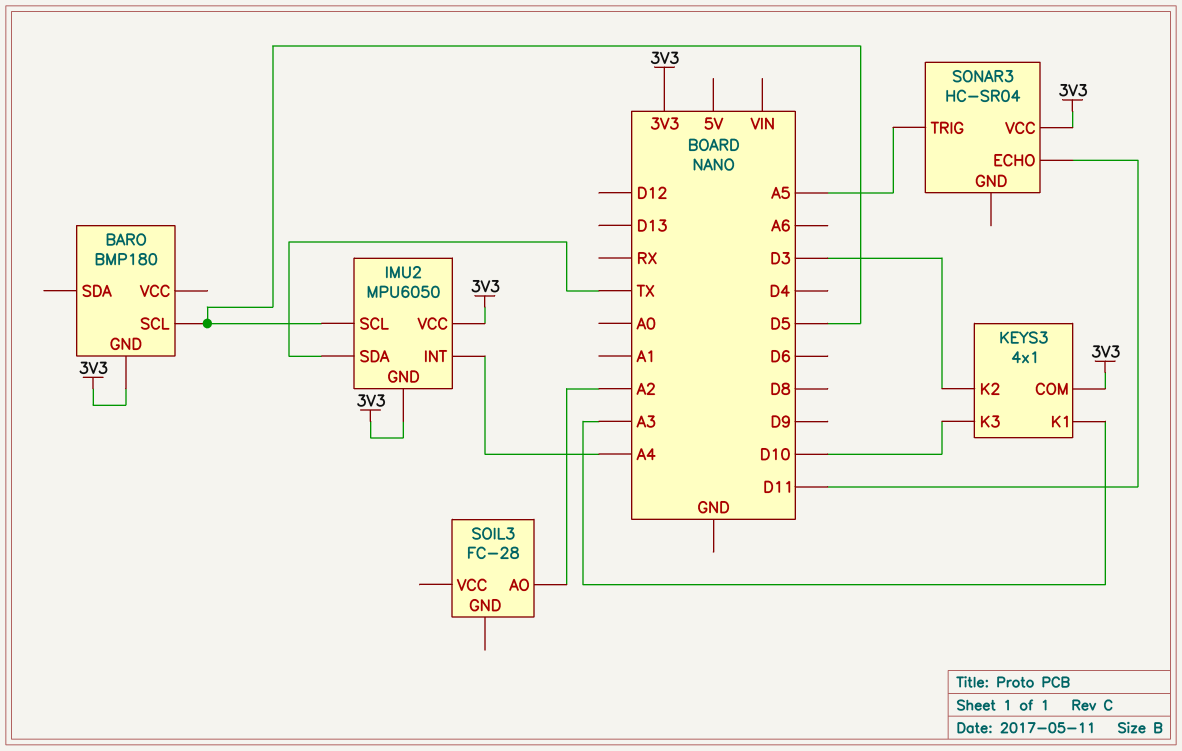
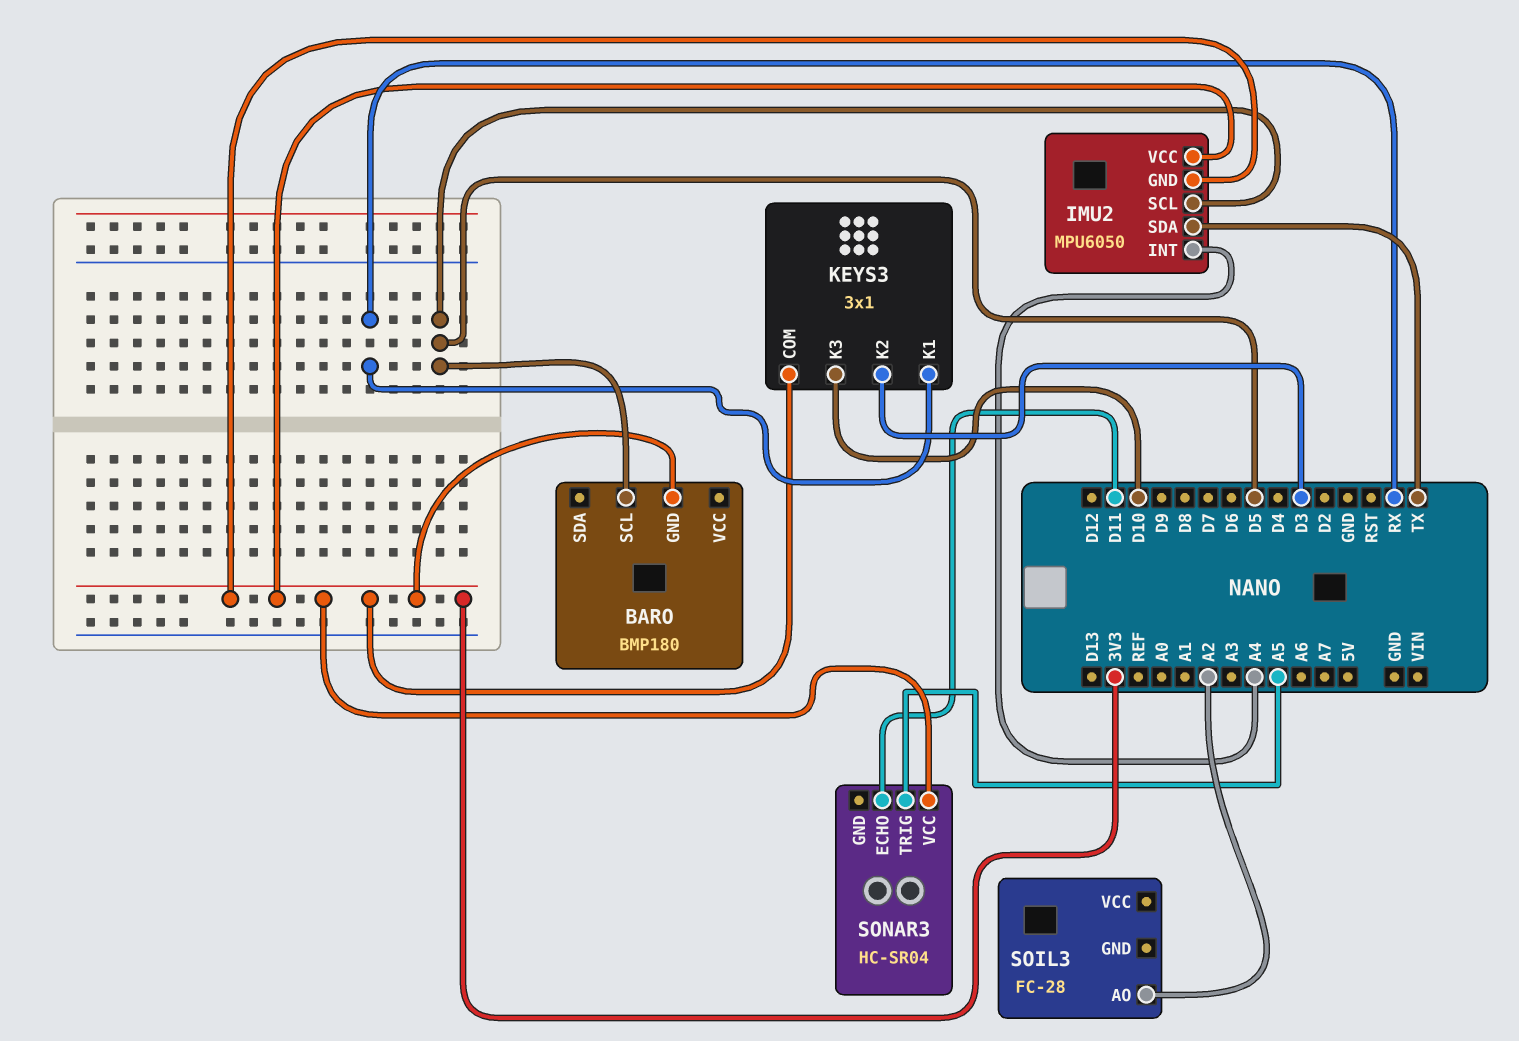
KEYS3: 4x1 -> 3x1
KEYS3 pin K1: A3 -> RX

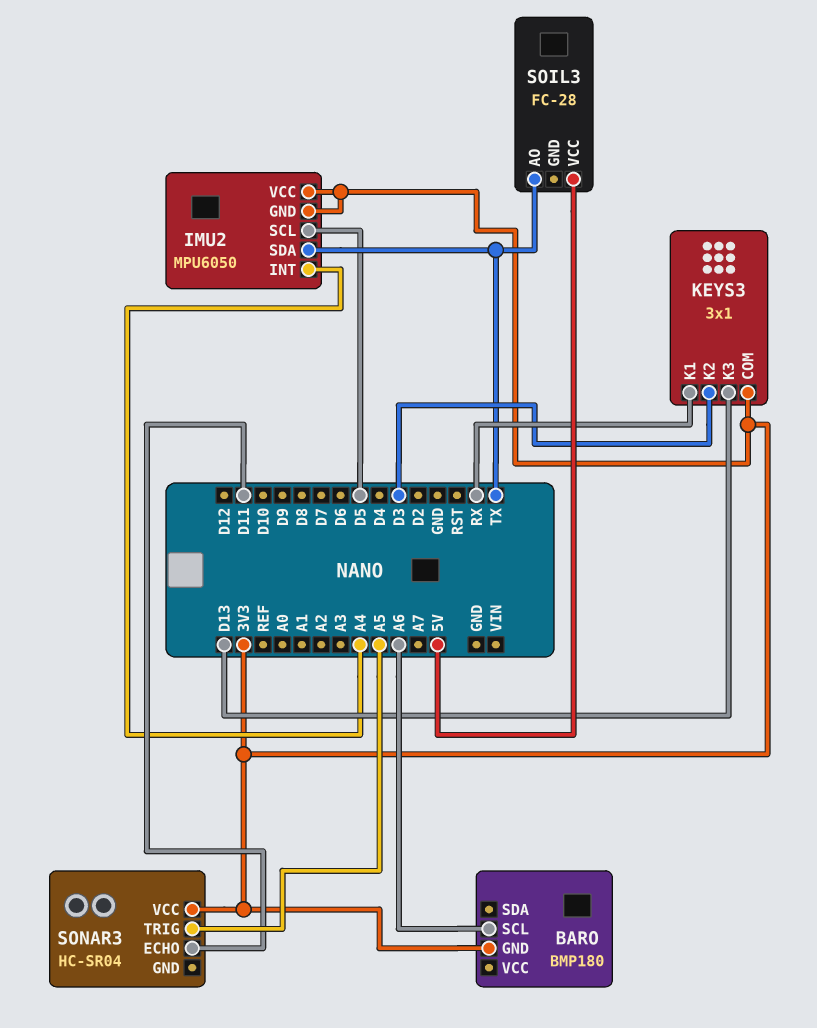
BARO pin SCL: D5 -> A6
KEYS3 pin K3: D10 -> D13
SOIL3 pin AO: A2 -> TX
SOIL3 pin VCC: none -> 5V

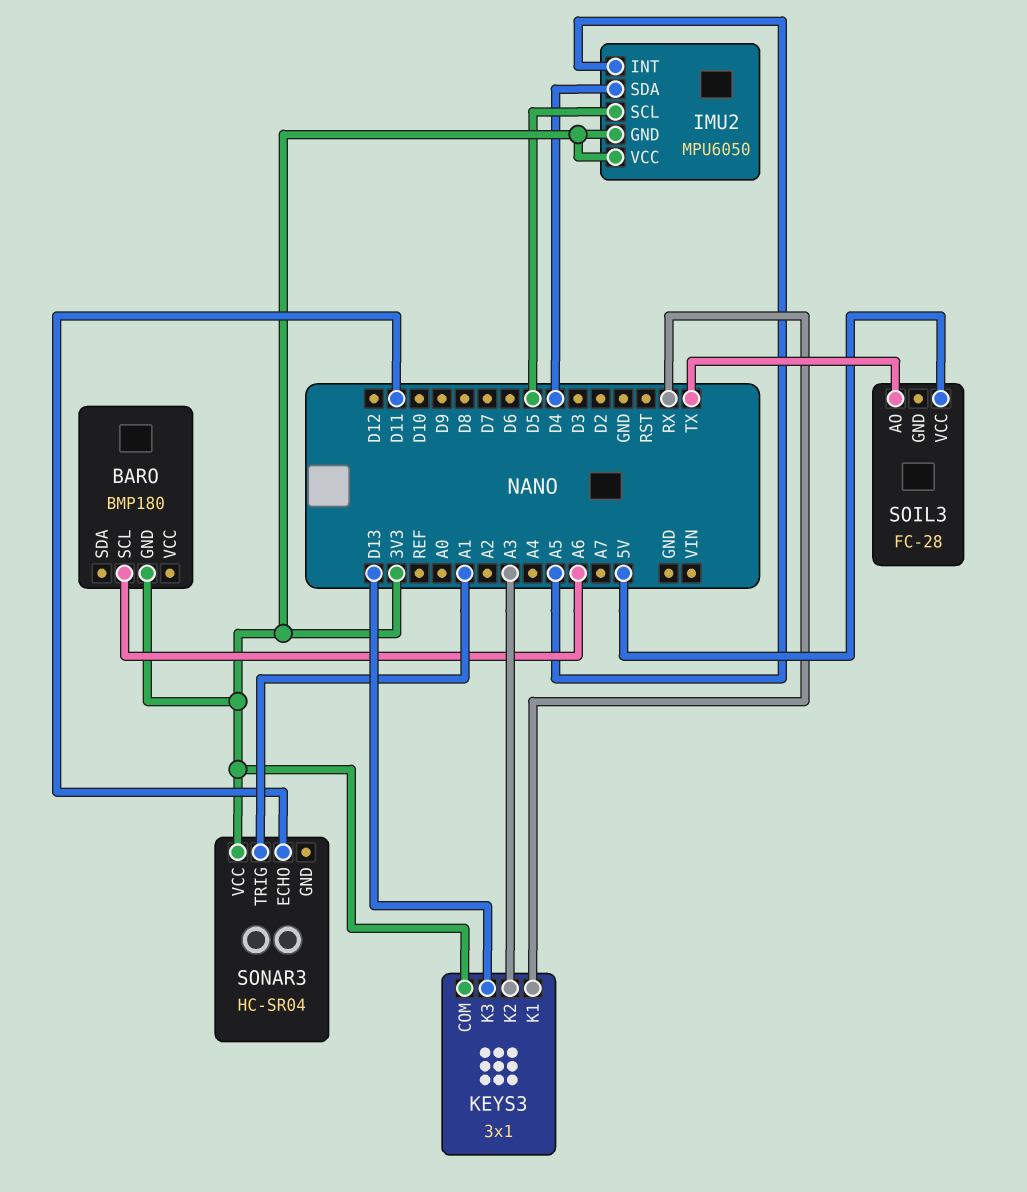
IMU2 pin INT: A4 -> A5
IMU2 pin SDA: TX -> D4
KEYS3 pin K2: D3 -> A3
SONAR3 pin TRIG: A5 -> A1

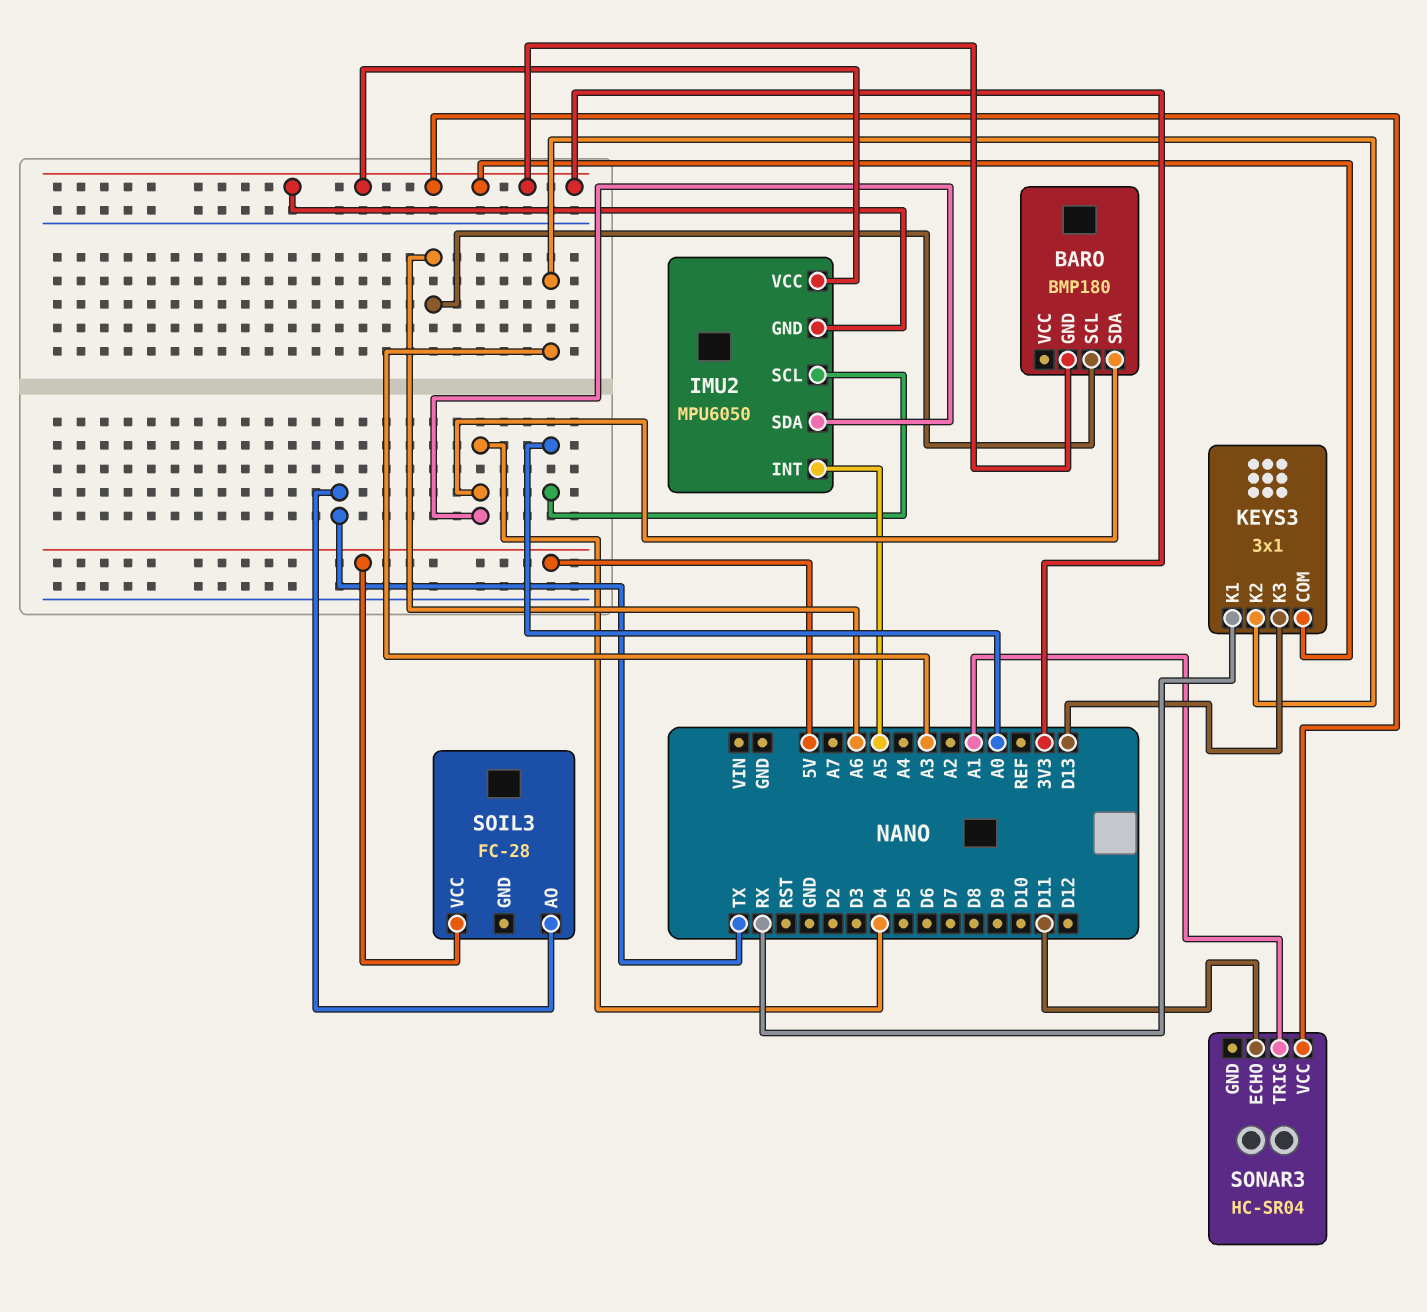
BARO pin SDA: none -> D4
IMU2 pin SCL: D5 -> A0

